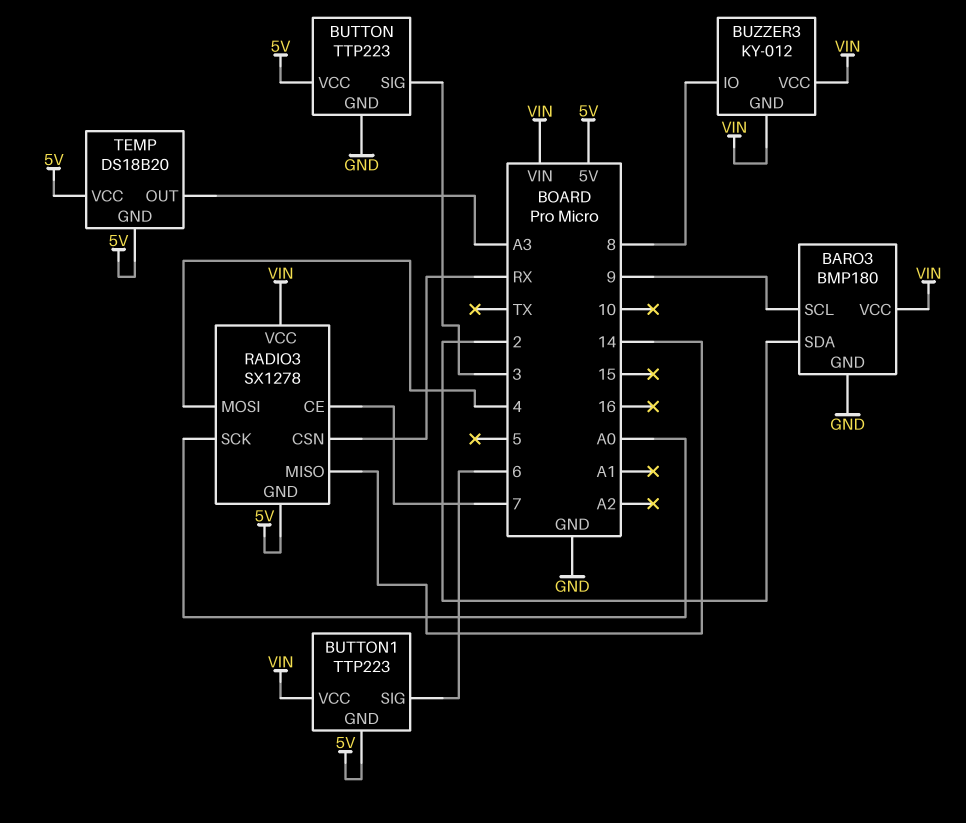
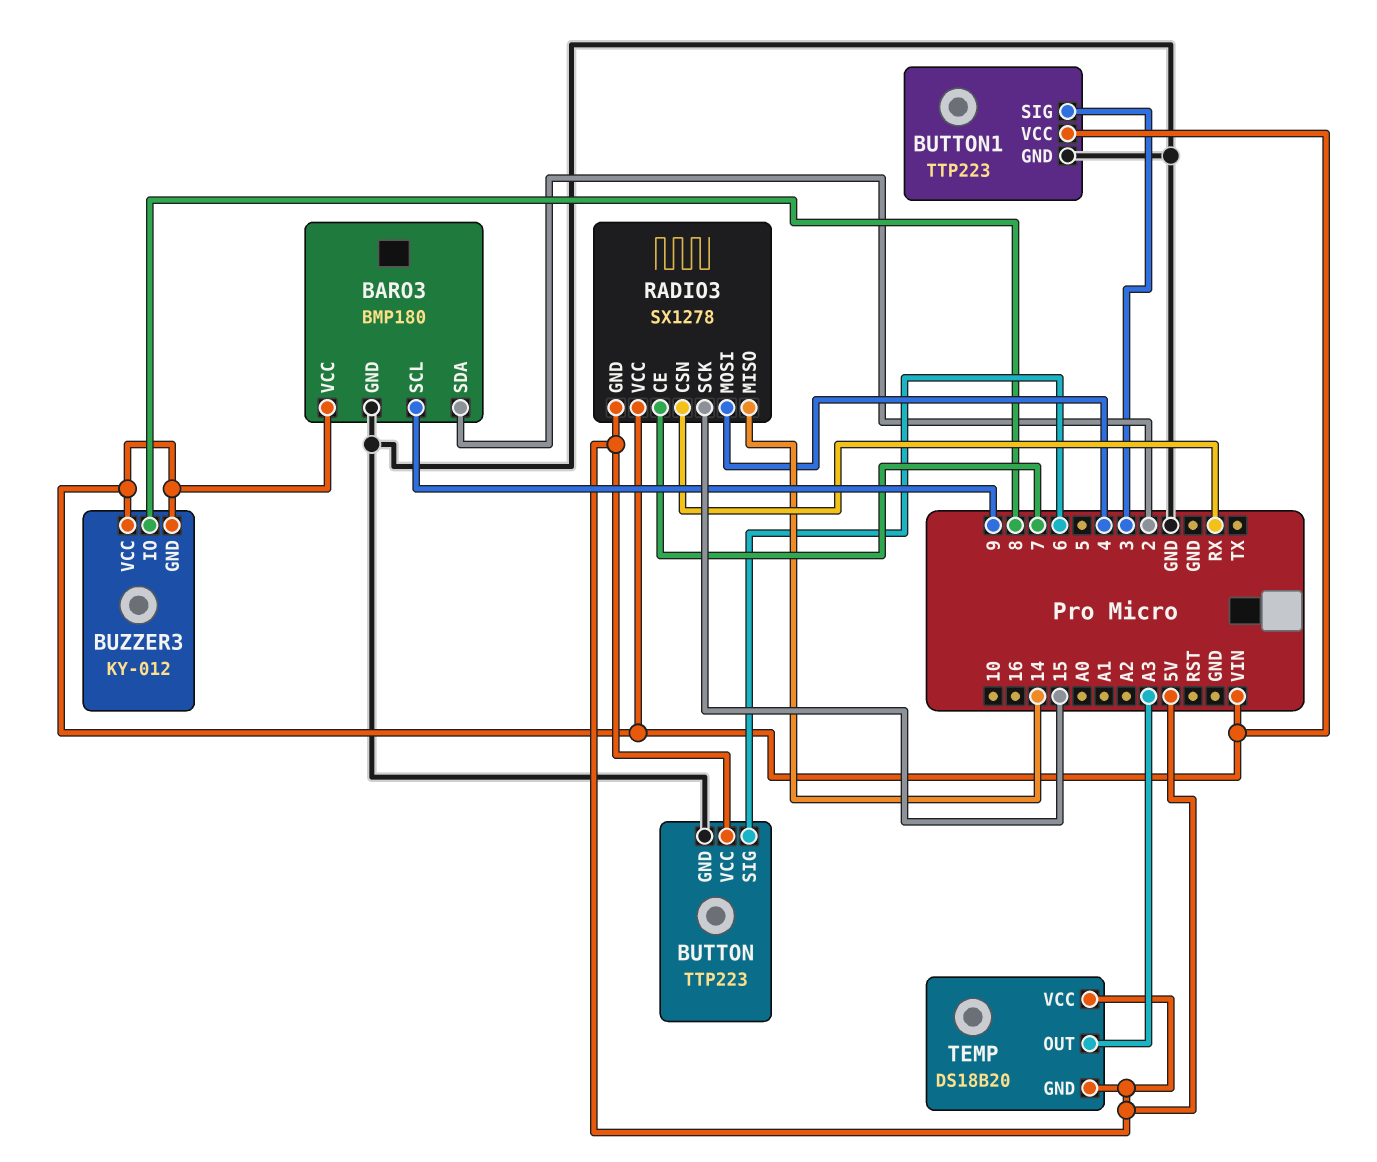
BUTTON pin SIG: 3 -> 6
BUTTON1 pin GND: 5V -> GND
BUTTON1 pin SIG: 6 -> 3
RADIO3 pin SCK: A0 -> 15

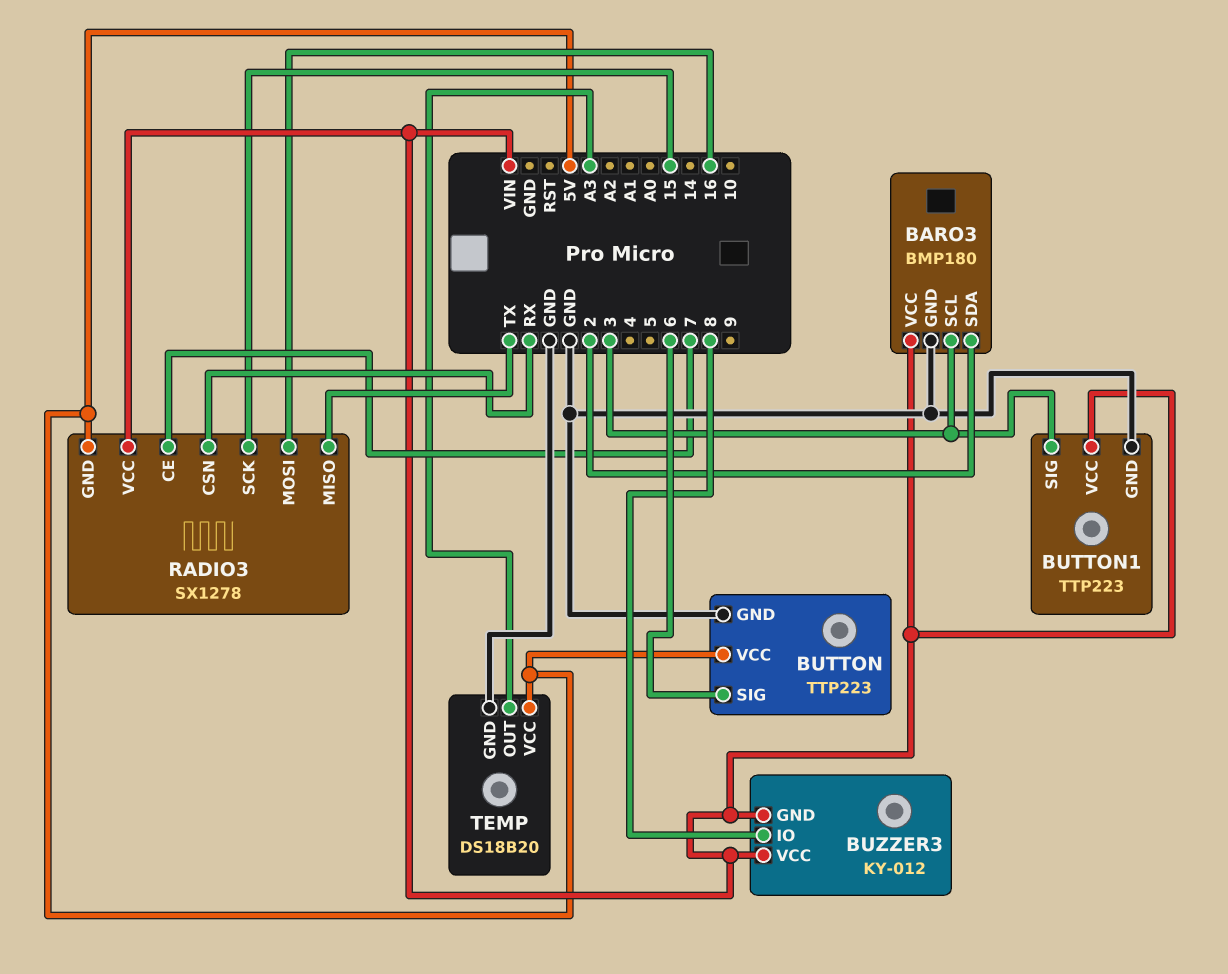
BARO3 pin SCL: 9 -> 3
RADIO3 pin MISO: 14 -> TX
RADIO3 pin MOSI: 4 -> 16
TEMP pin GND: 5V -> GND

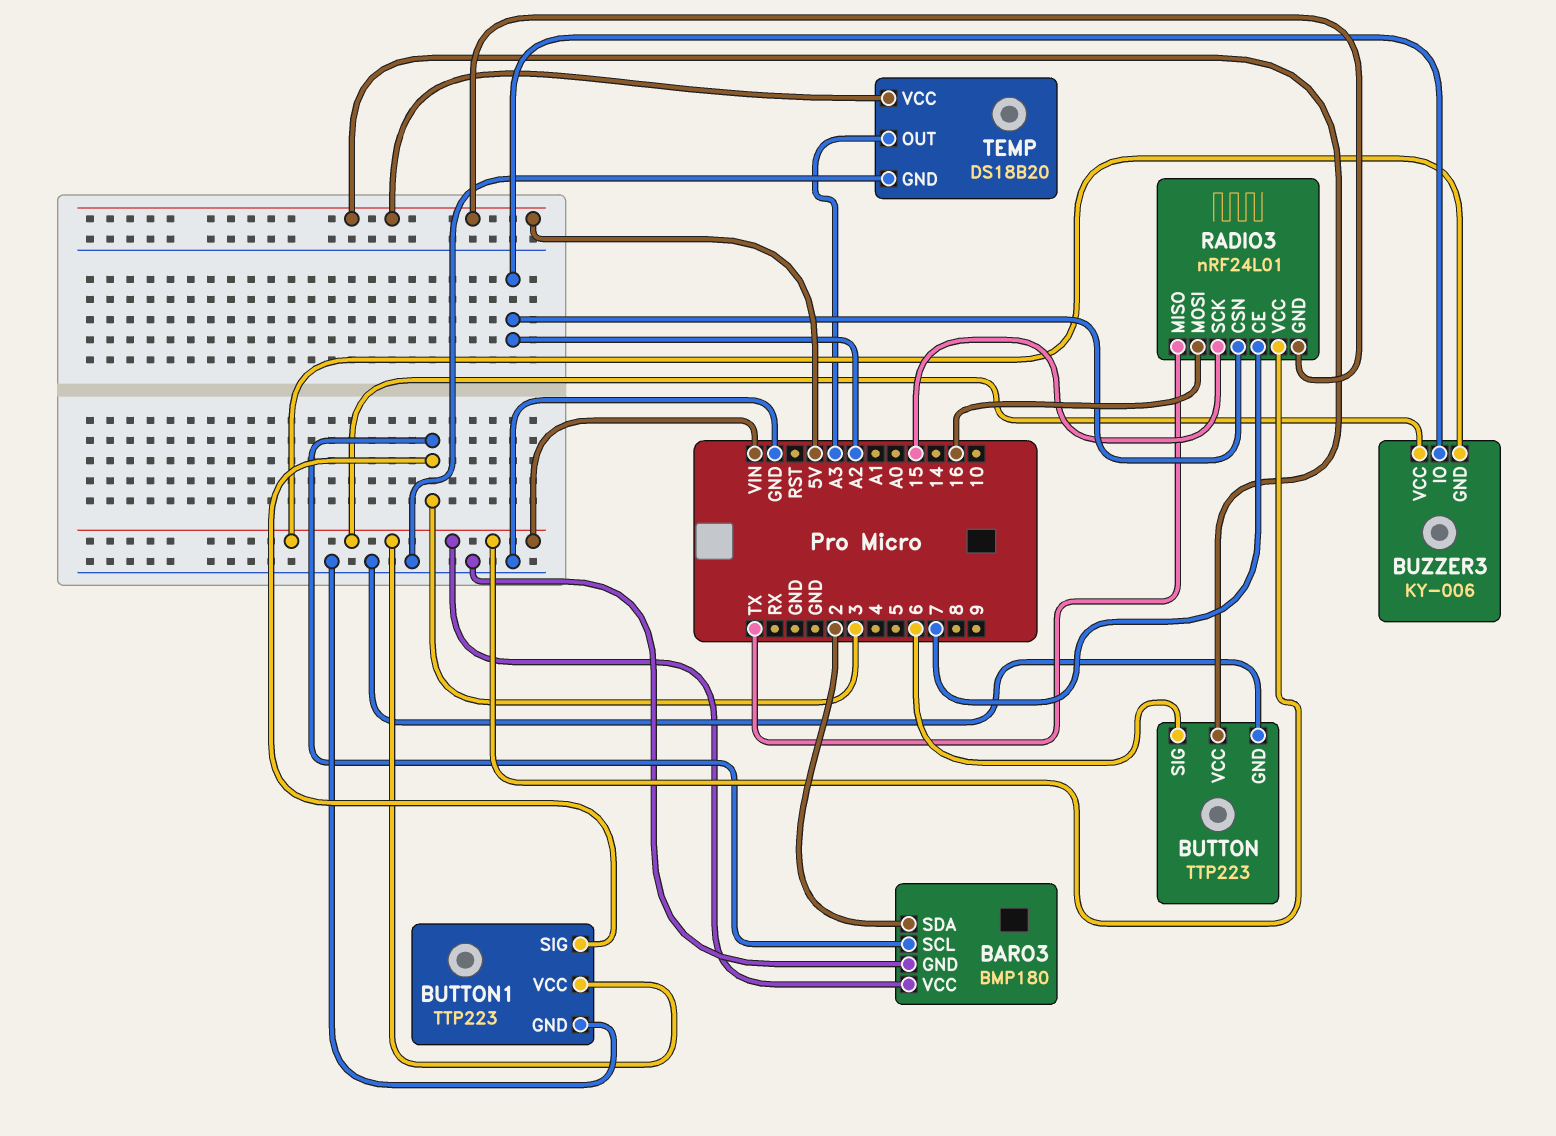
BUZZER3: KY-012 -> KY-006
BUZZER3 pin IO: 8 -> A2
RADIO3: SX1278 -> nRF24L01
RADIO3 pin CSN: RX -> A2

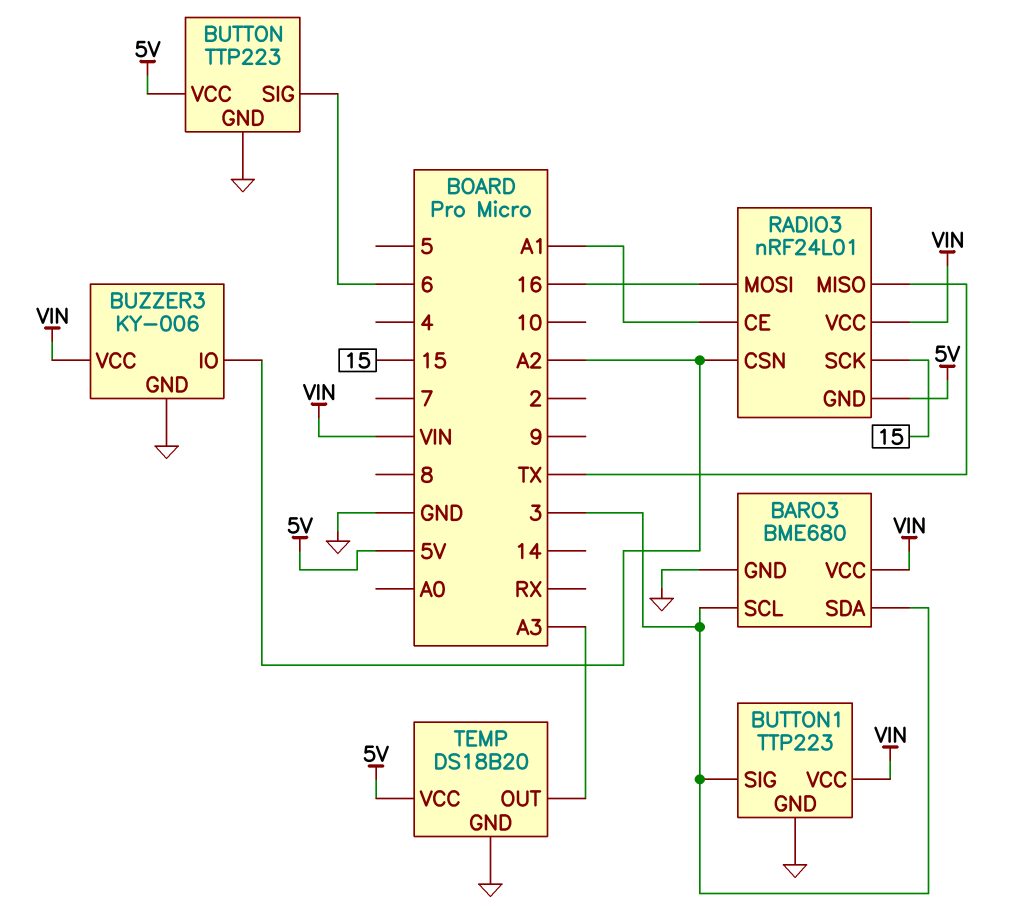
BARO3: BMP180 -> BME680
BARO3 pin SDA: 2 -> 3
BUZZER3 pin GND: VIN -> GND
RADIO3 pin CE: 7 -> A1

